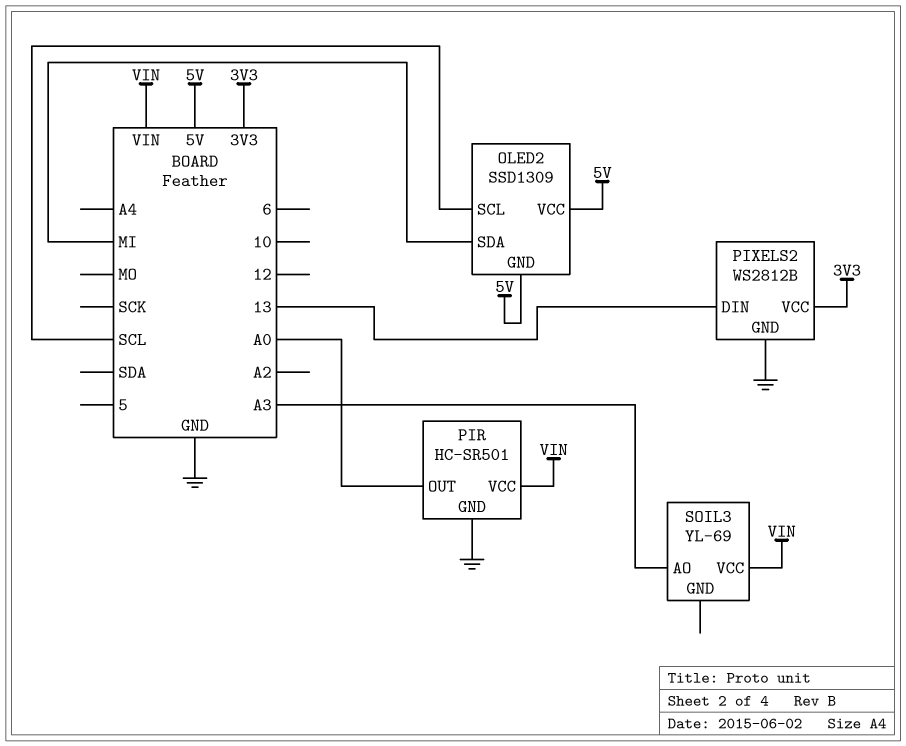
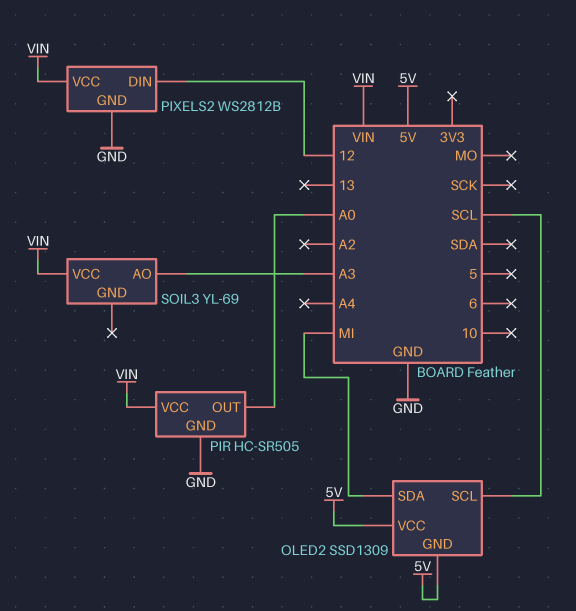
PIR: HC-SR501 -> HC-SR505
PIXELS2 pin DIN: 13 -> 12
PIXELS2 pin VCC: 3V3 -> VIN

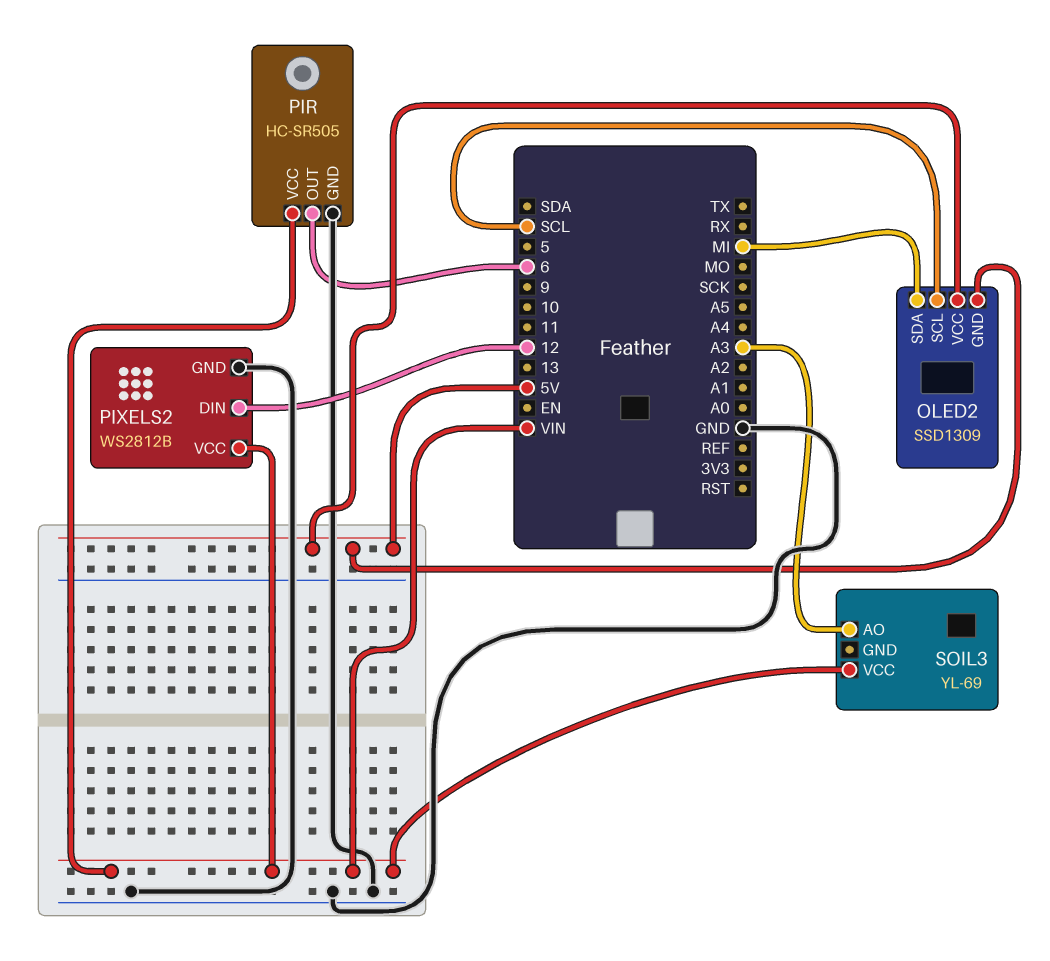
PIR pin OUT: A0 -> 6

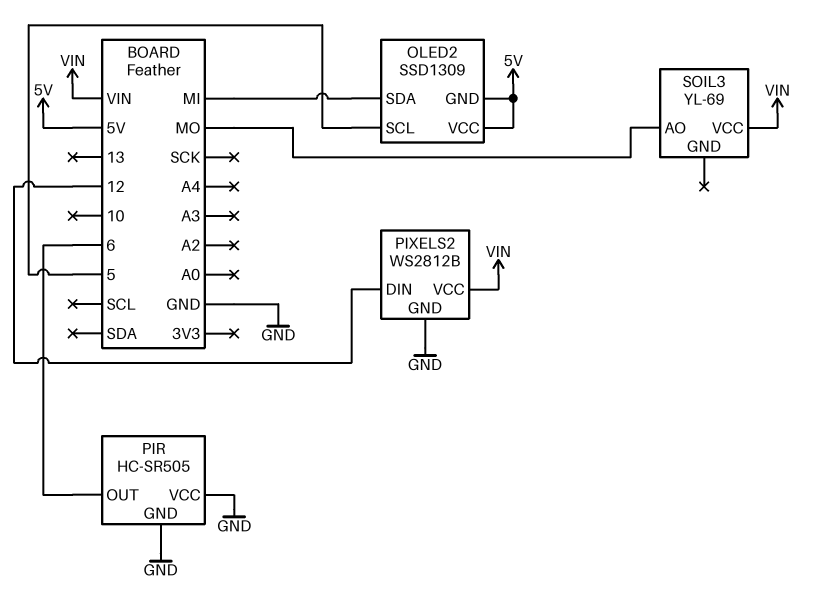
OLED2 pin SCL: SCL -> 5
PIR pin VCC: VIN -> GND
SOIL3 pin AO: A3 -> MO

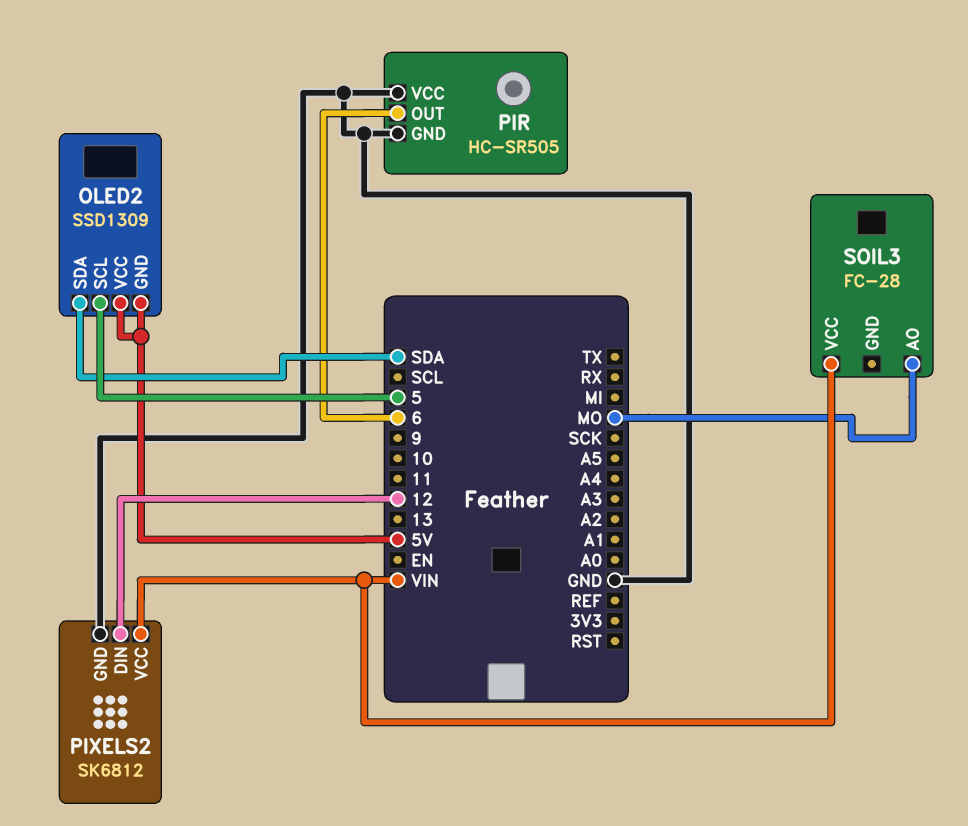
OLED2 pin SDA: MI -> SDA
PIXELS2: WS2812B -> SK6812
SOIL3: YL-69 -> FC-28

